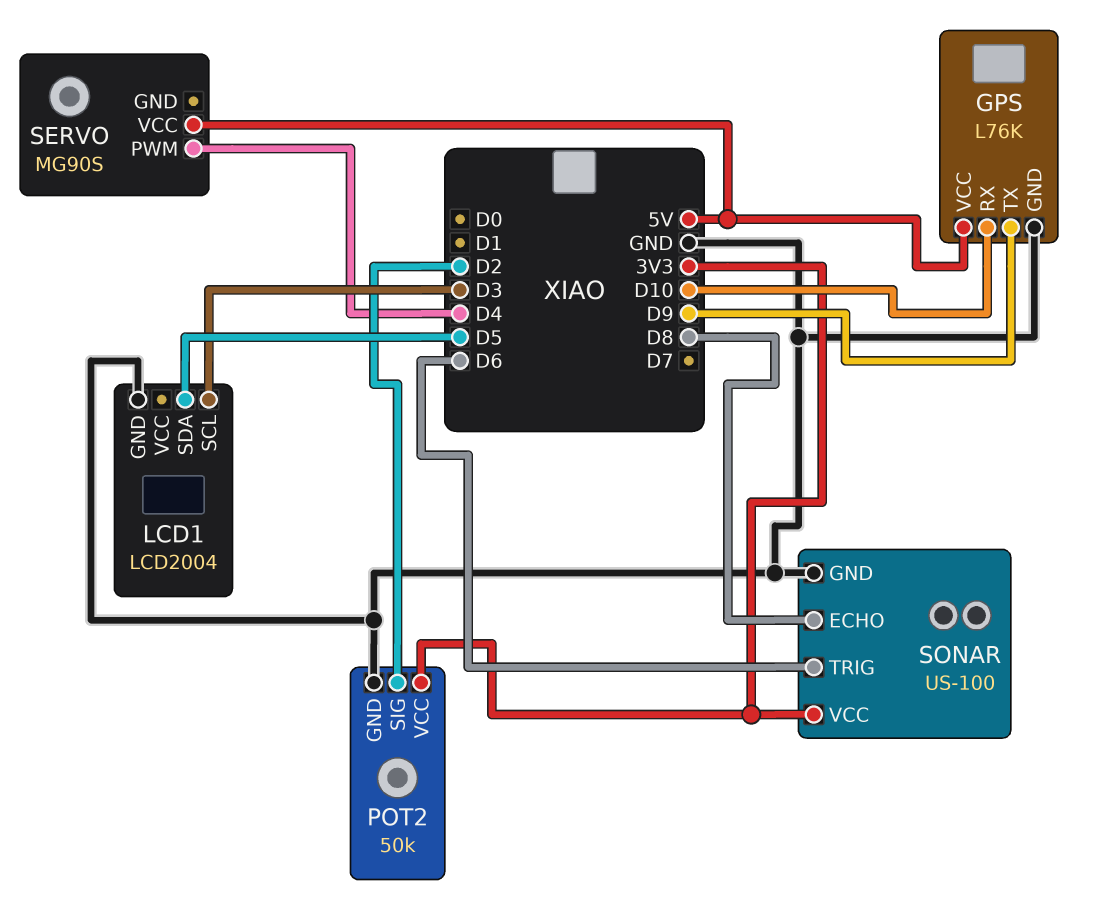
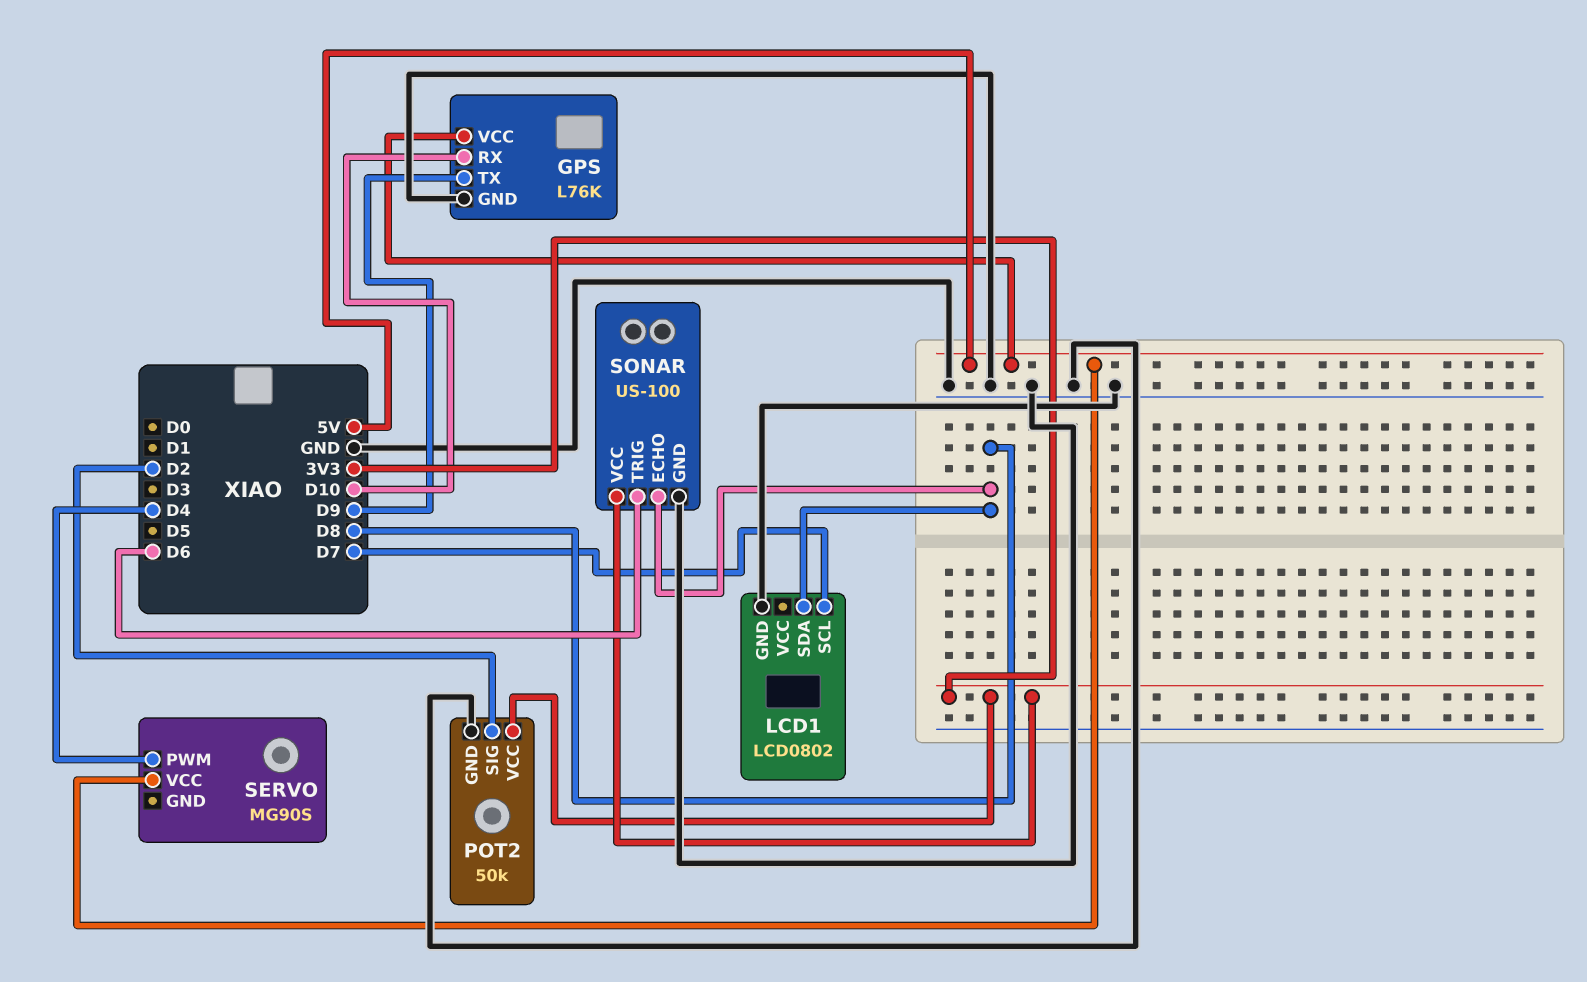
LCD1: LCD2004 -> LCD0802
LCD1 pin SCL: D3 -> D7
LCD1 pin SDA: D5 -> D8

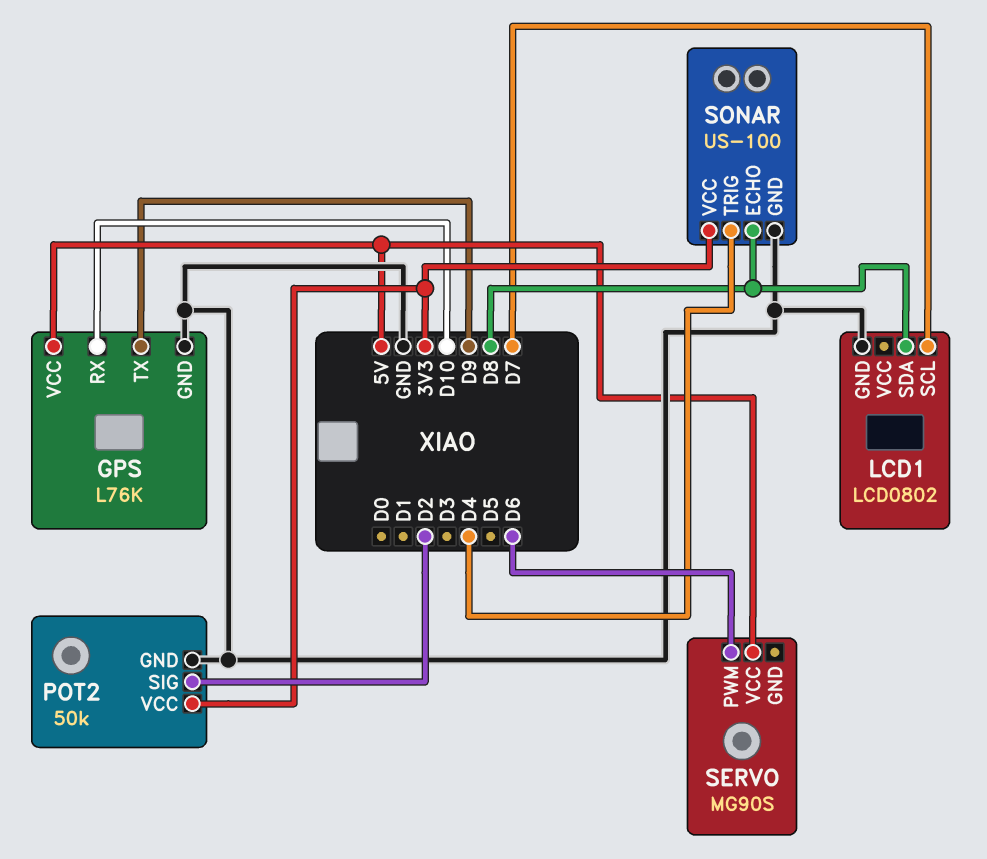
SERVO pin PWM: D4 -> D6
SONAR pin TRIG: D6 -> D4

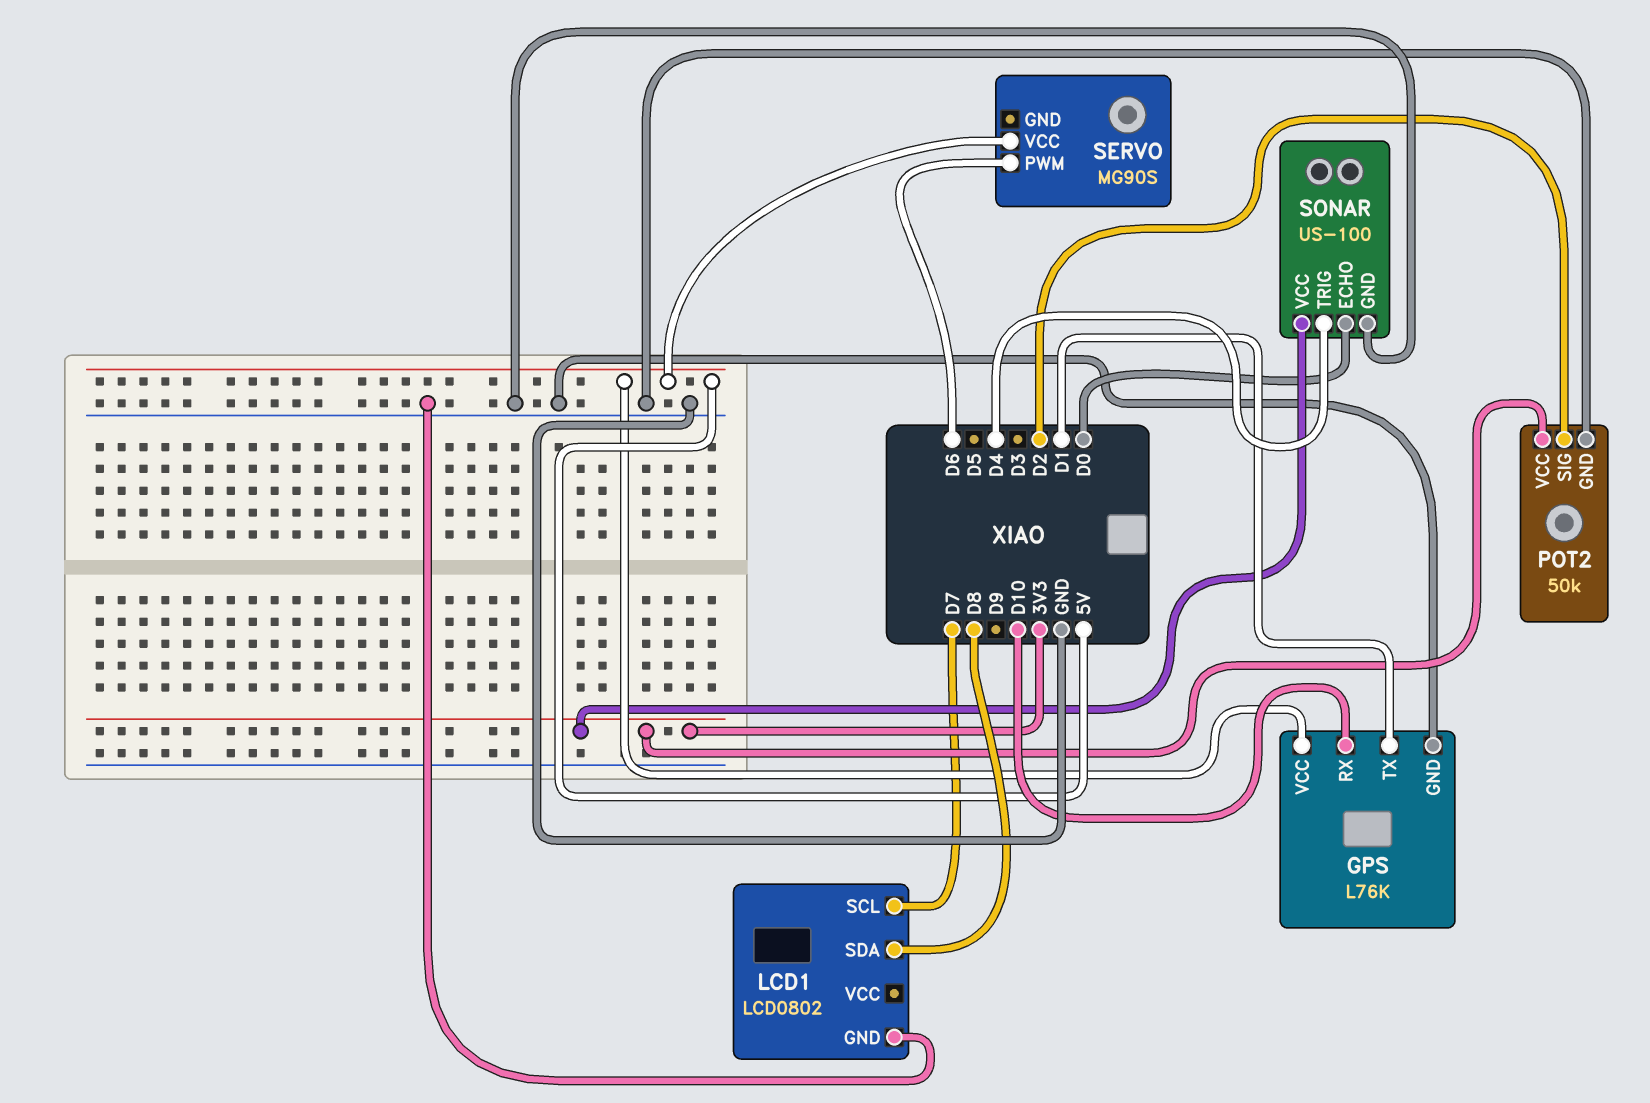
GPS pin TX: D9 -> D1
SONAR pin ECHO: D8 -> D0

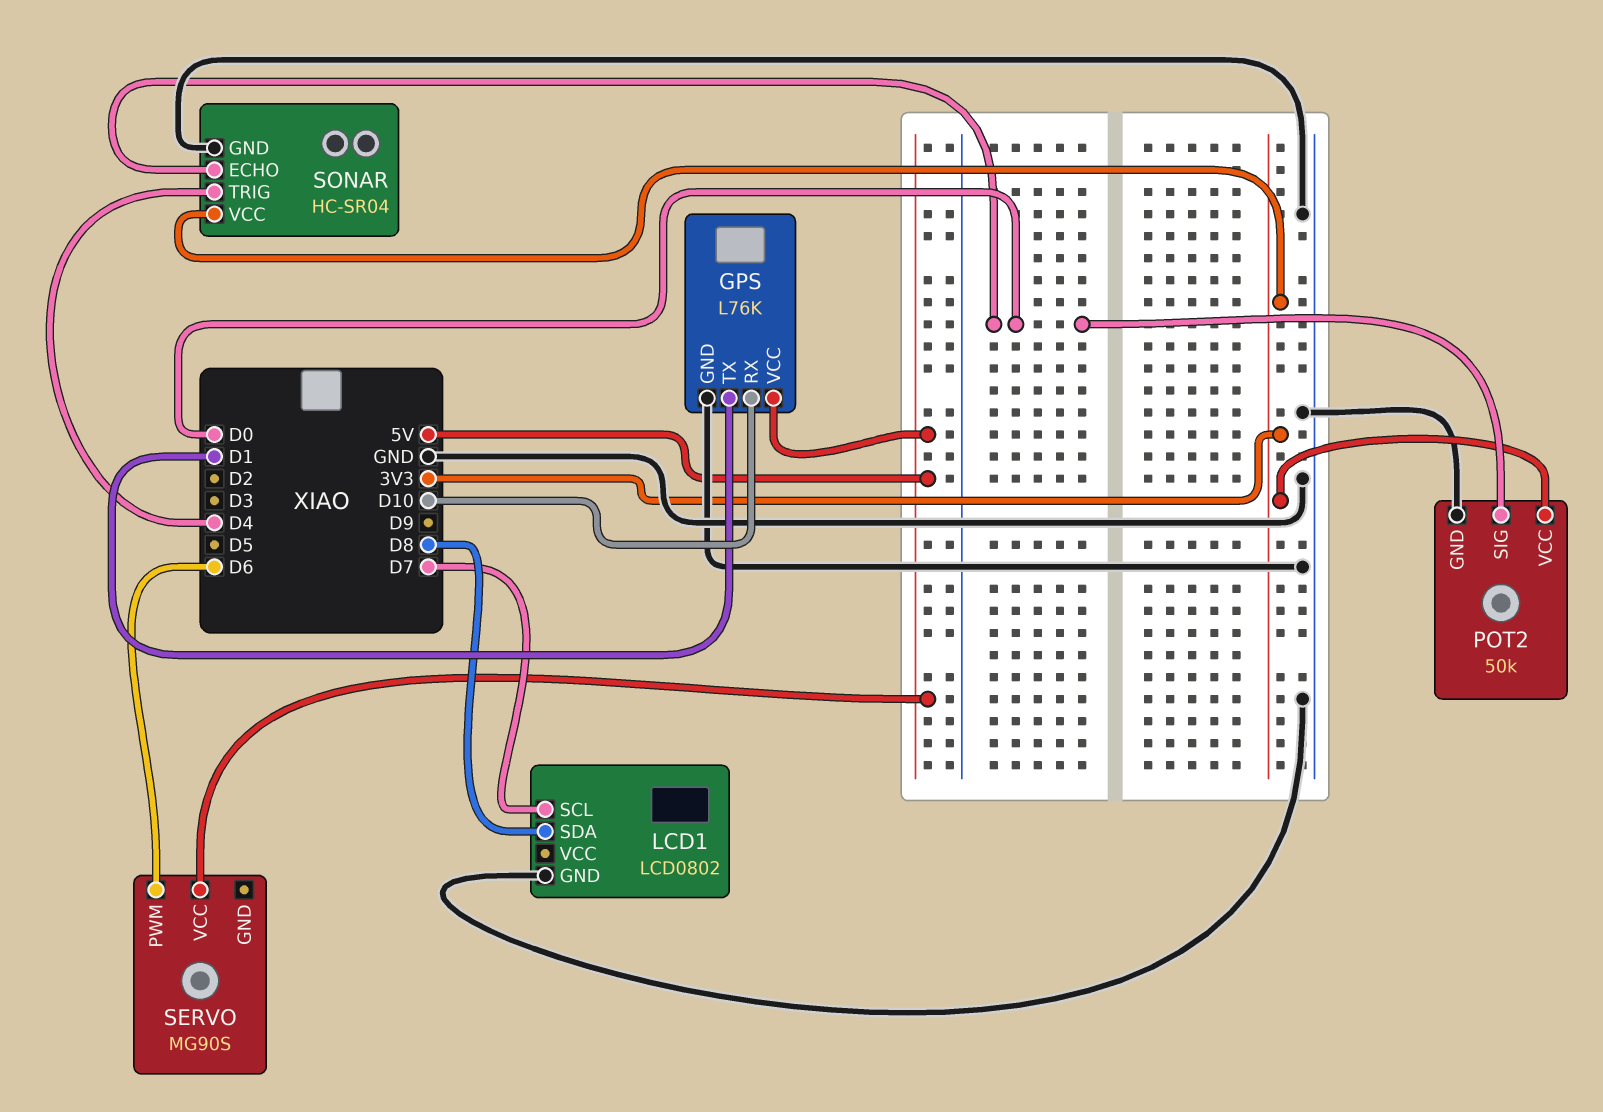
POT2 pin SIG: D2 -> D0
SONAR: US-100 -> HC-SR04

